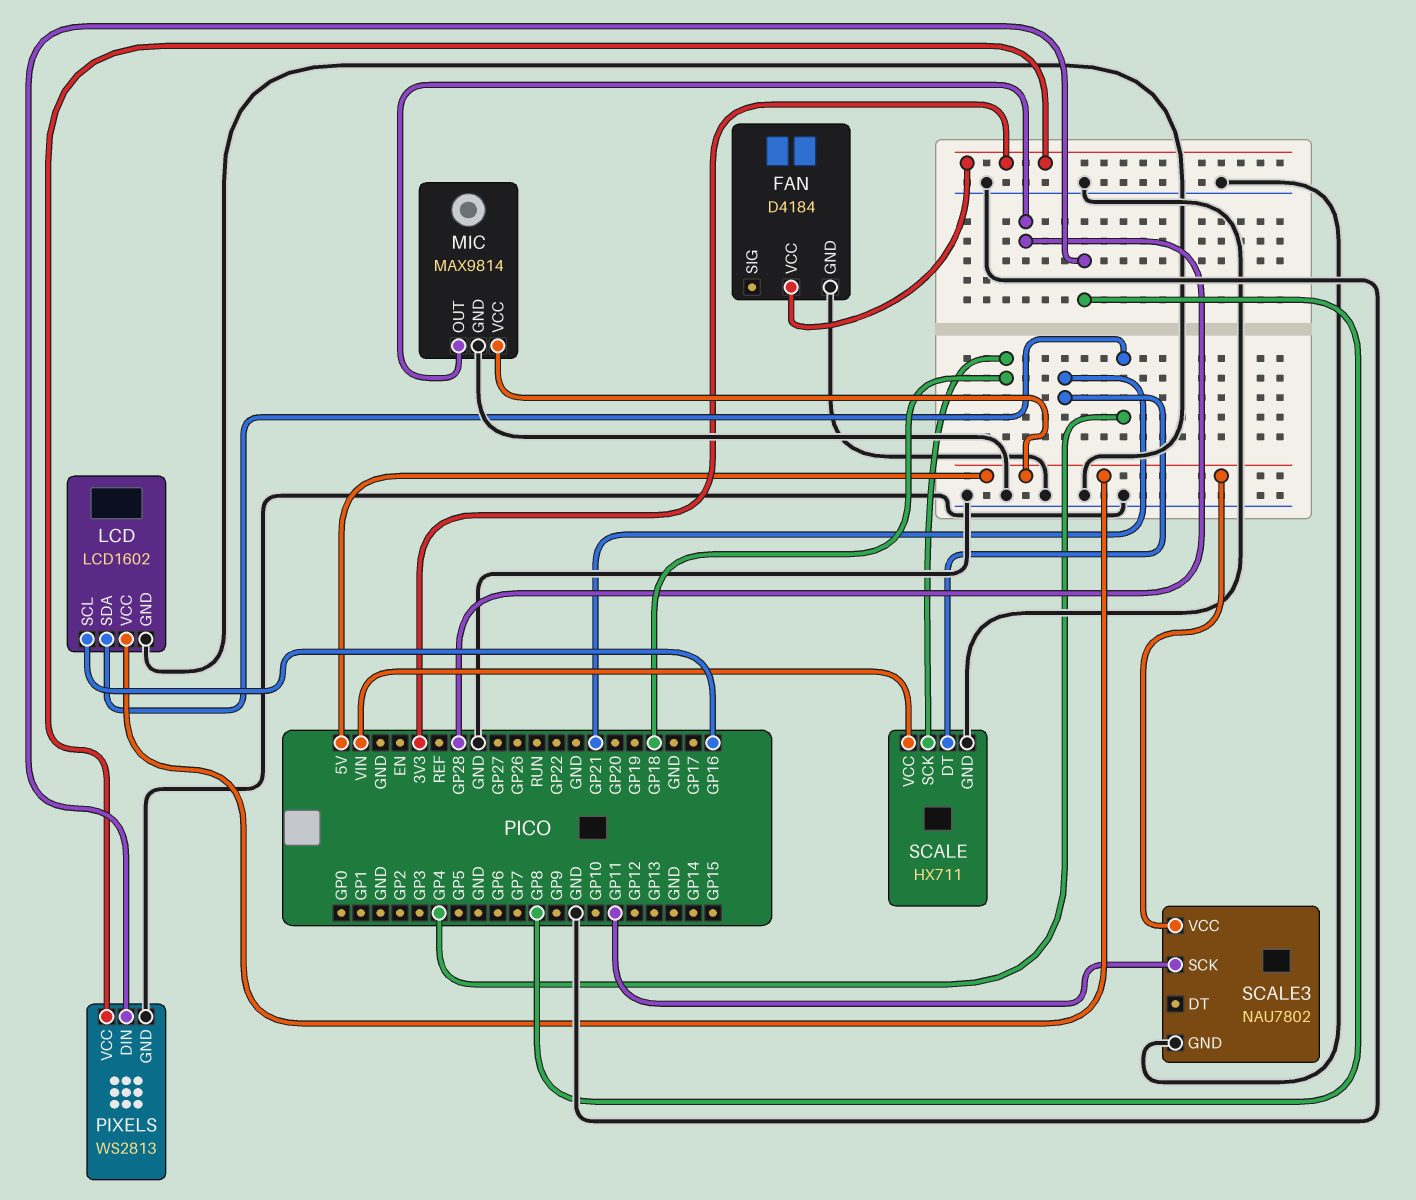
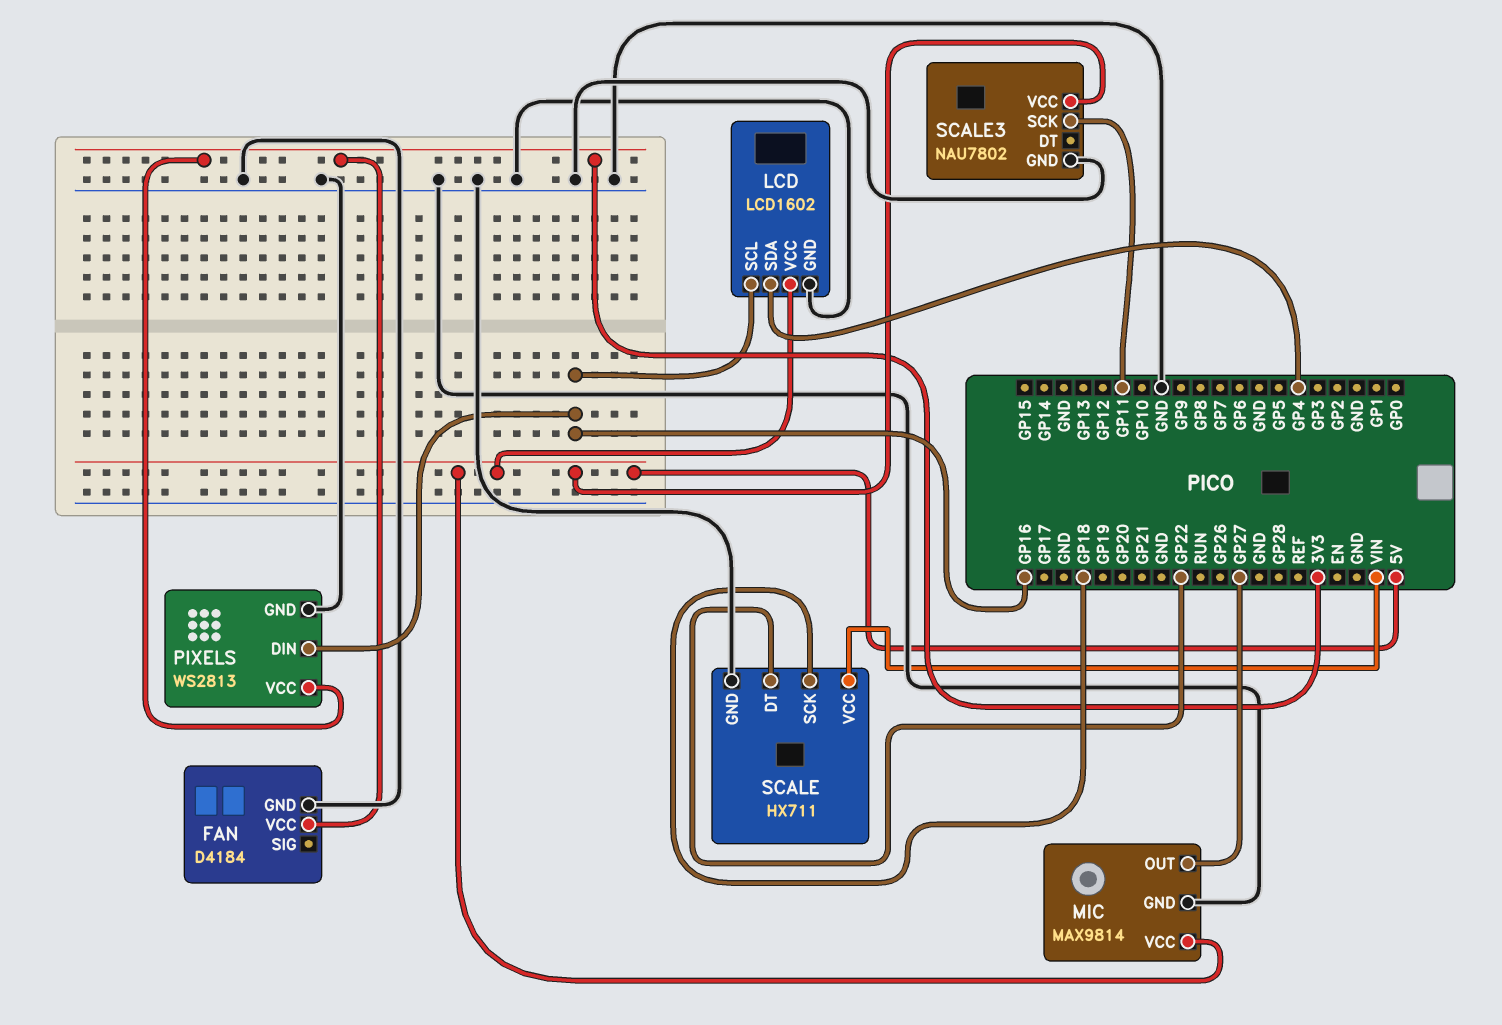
MIC pin OUT: GP28 -> GP27
PIXELS pin DIN: GP8 -> GP16
SCALE pin DT: GP21 -> GP22

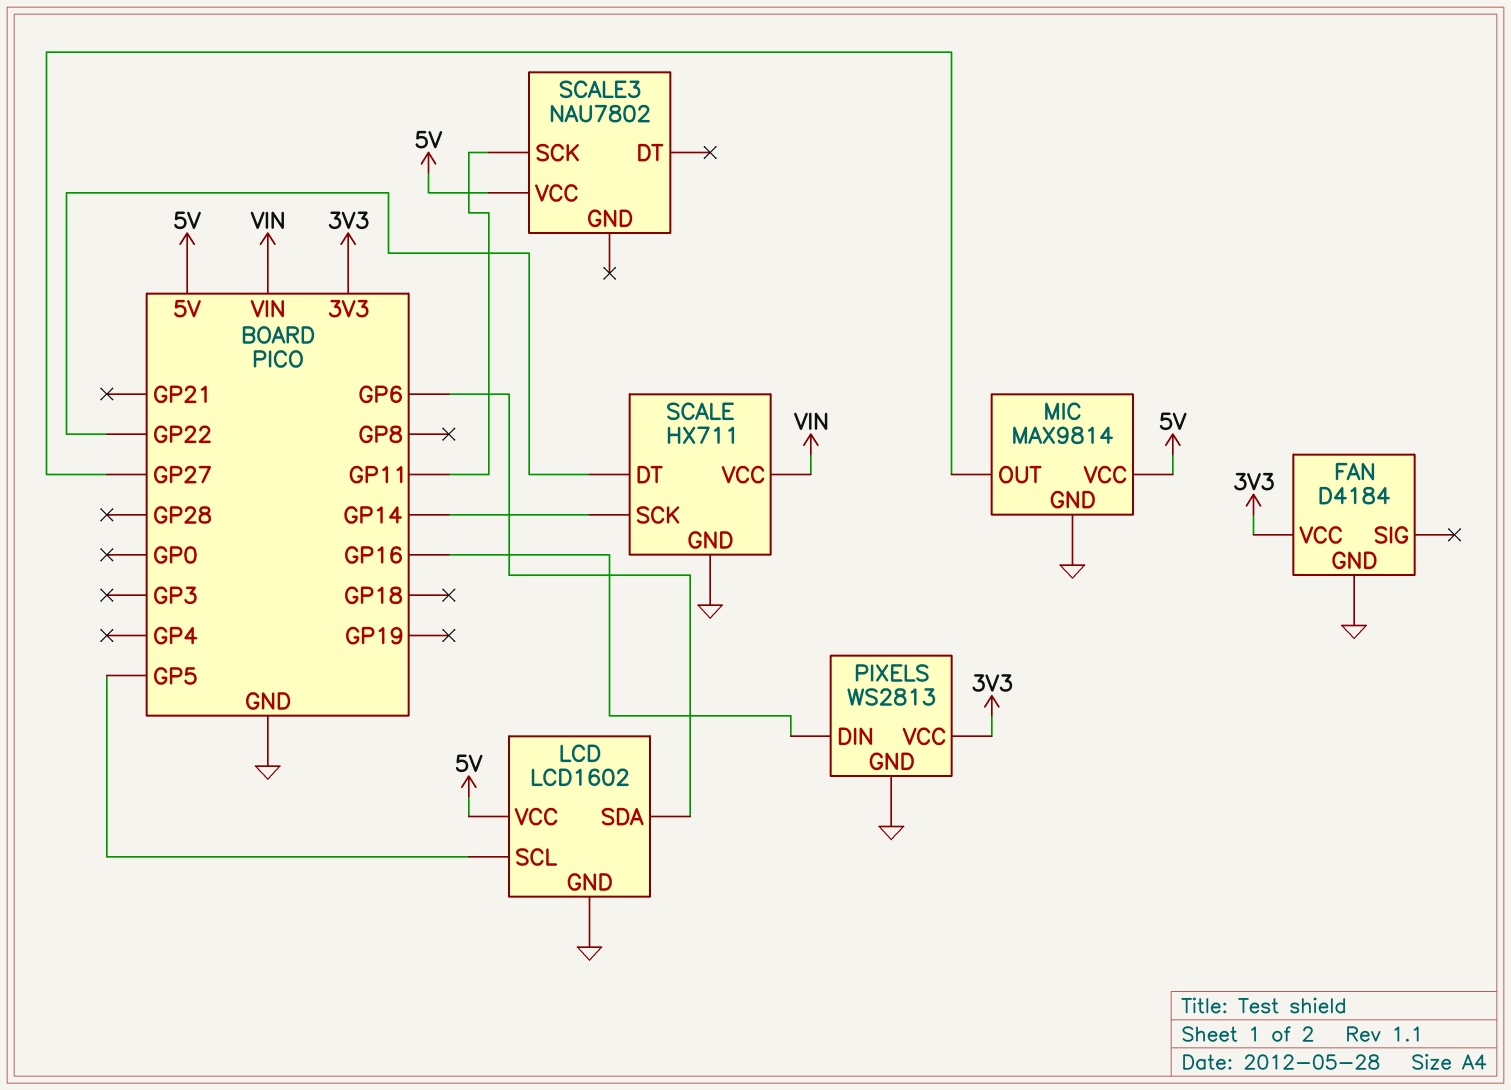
LCD pin SCL: GP16 -> GP5
LCD pin SDA: GP4 -> GP6
SCALE pin SCK: GP18 -> GP14
SCALE3 pin GND: GND -> none

